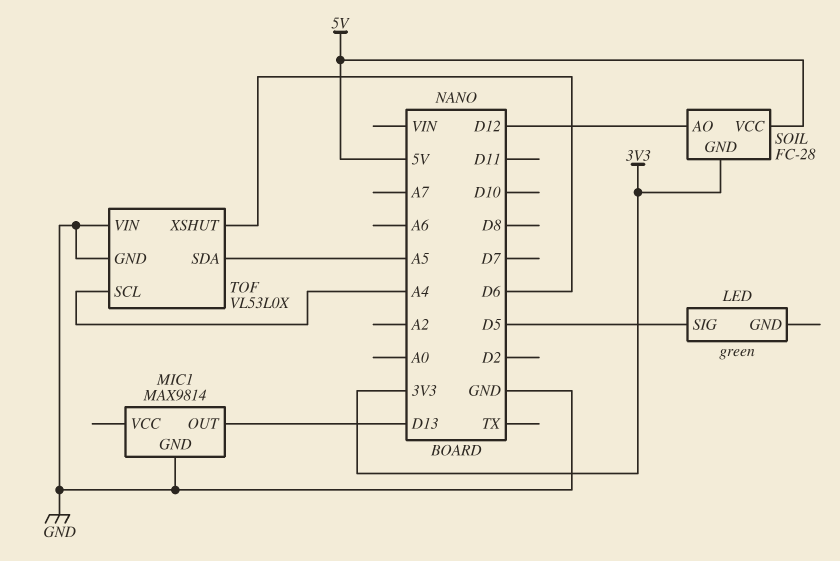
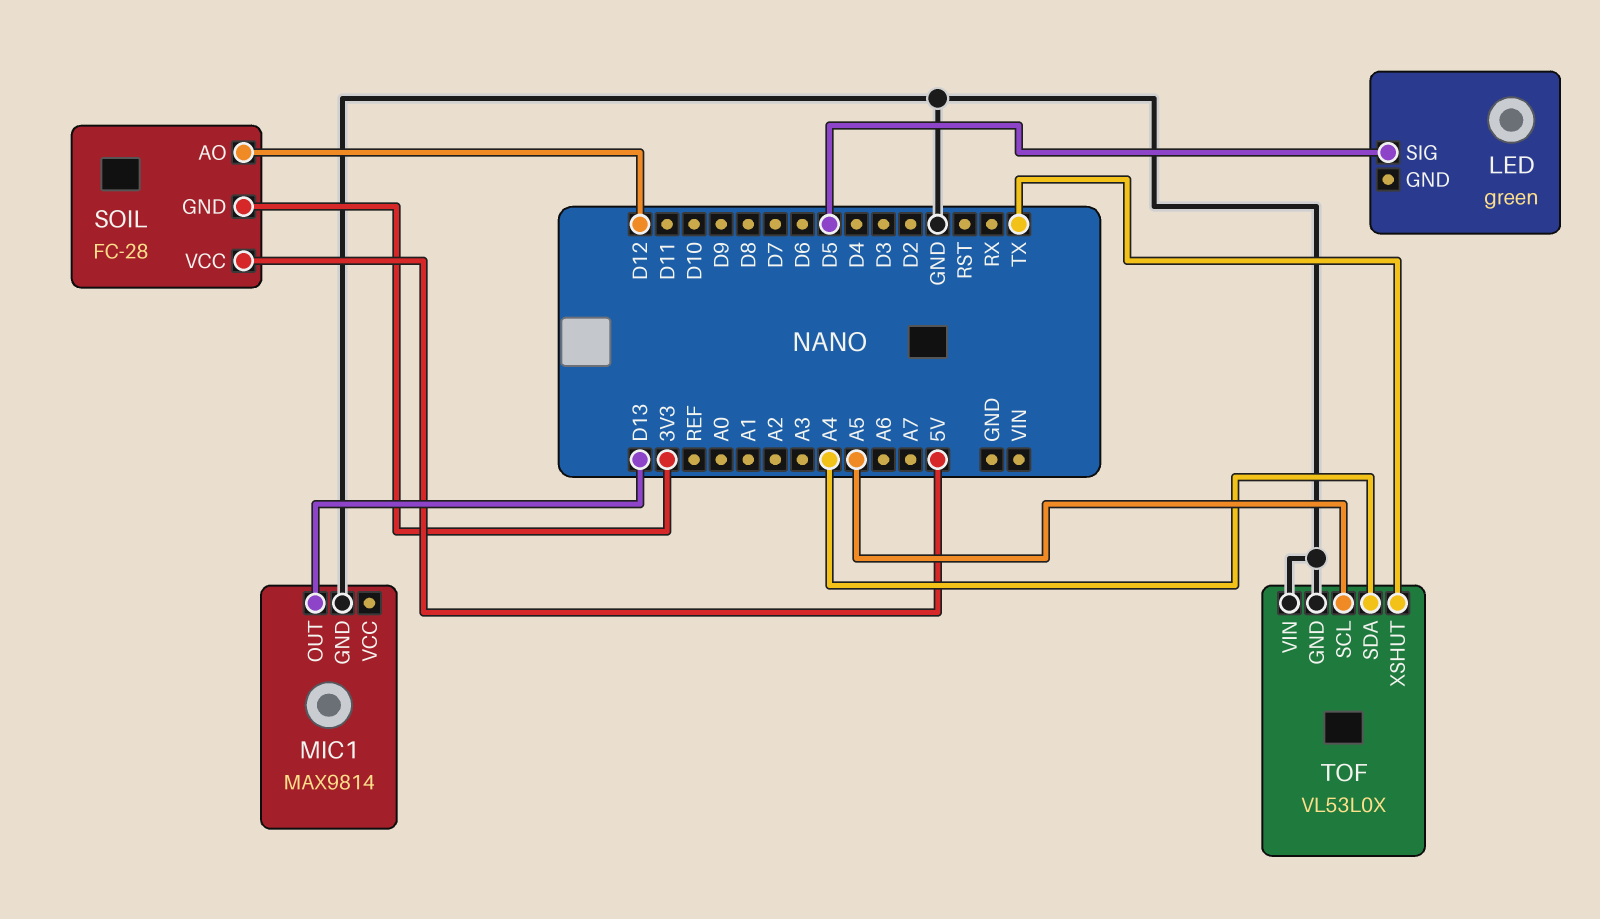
TOF pin SCL: A4 -> A5
TOF pin SDA: A5 -> A4
TOF pin XSHUT: D6 -> TX

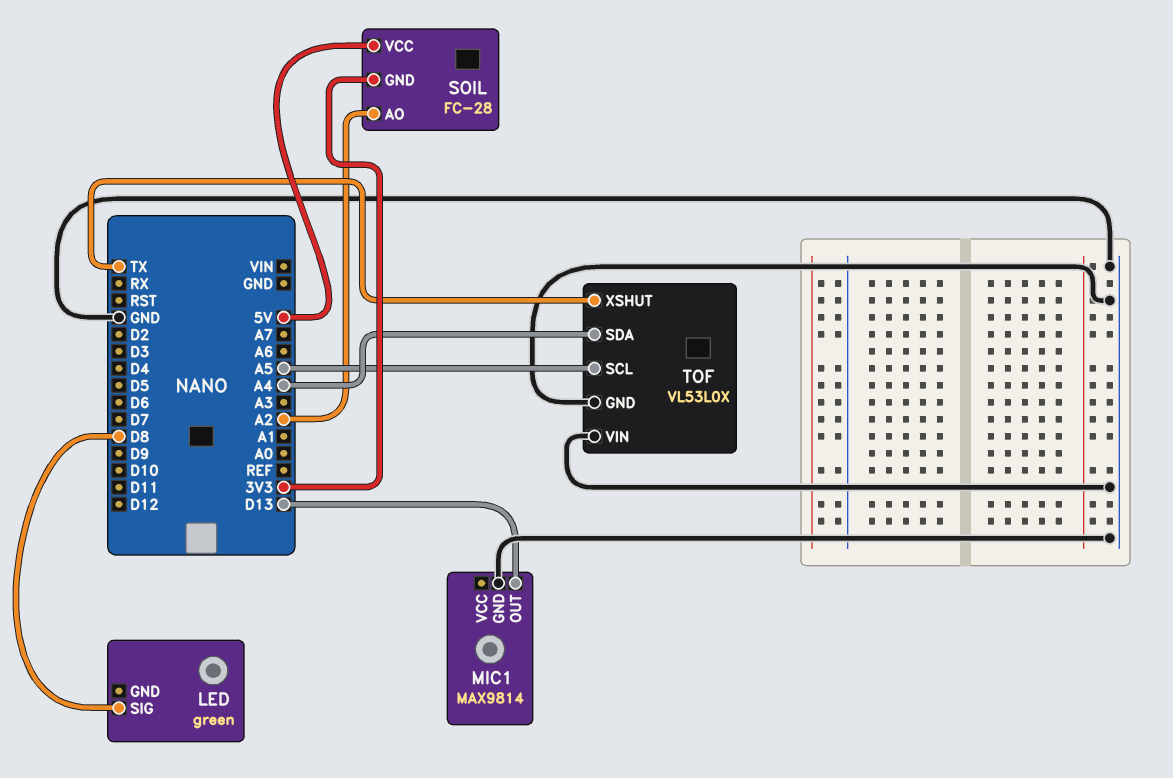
LED pin SIG: D5 -> D8
SOIL pin AO: D12 -> A2

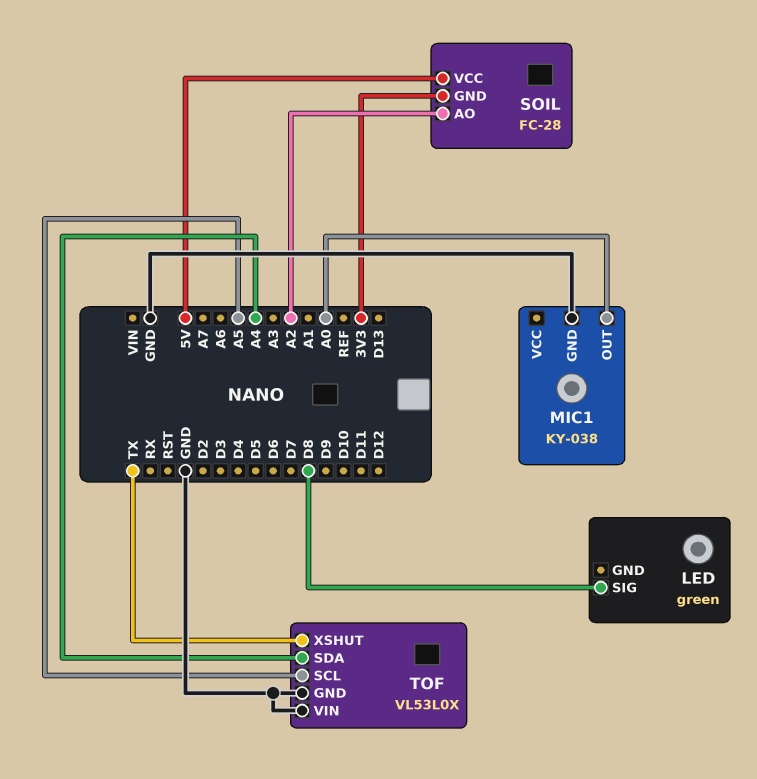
MIC1: MAX9814 -> KY-038
MIC1 pin OUT: D13 -> A0

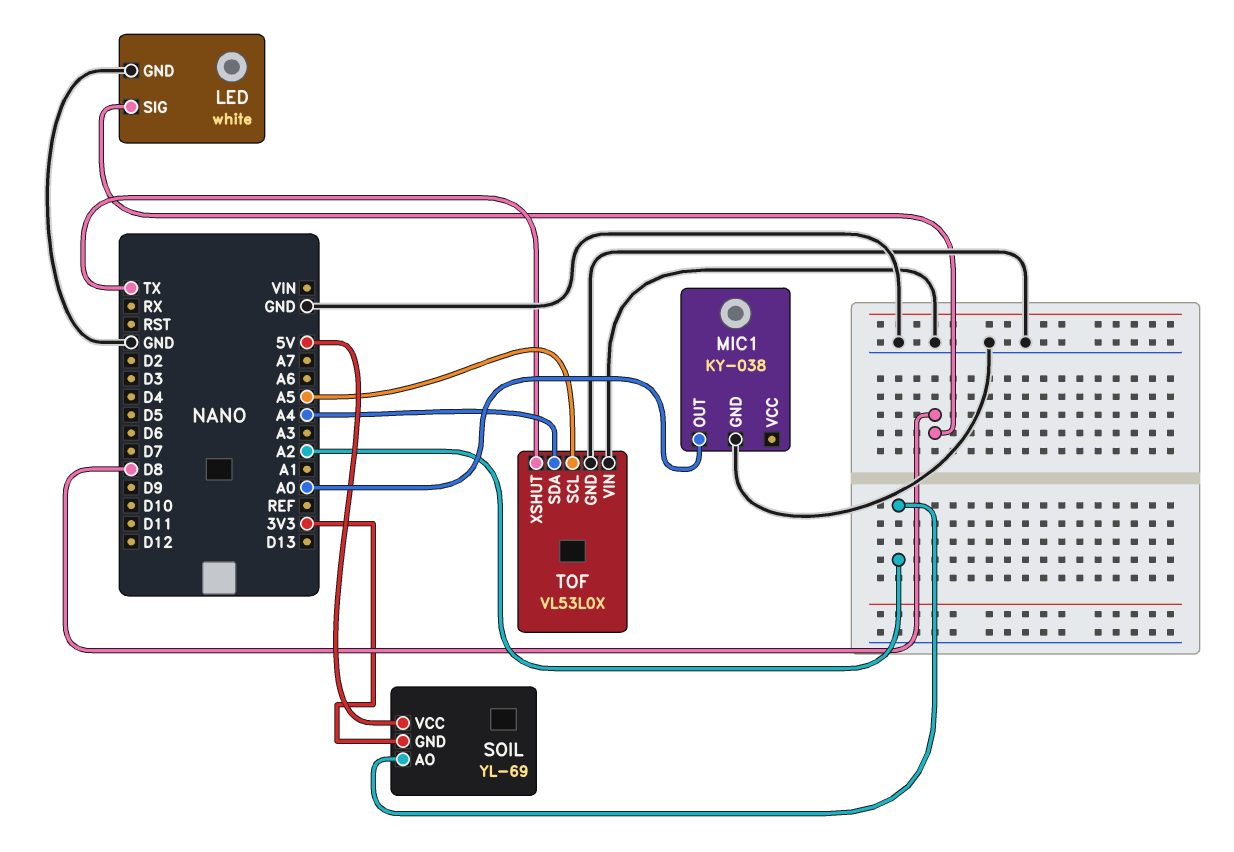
LED: green -> white
LED pin GND: none -> GND
SOIL: FC-28 -> YL-69

